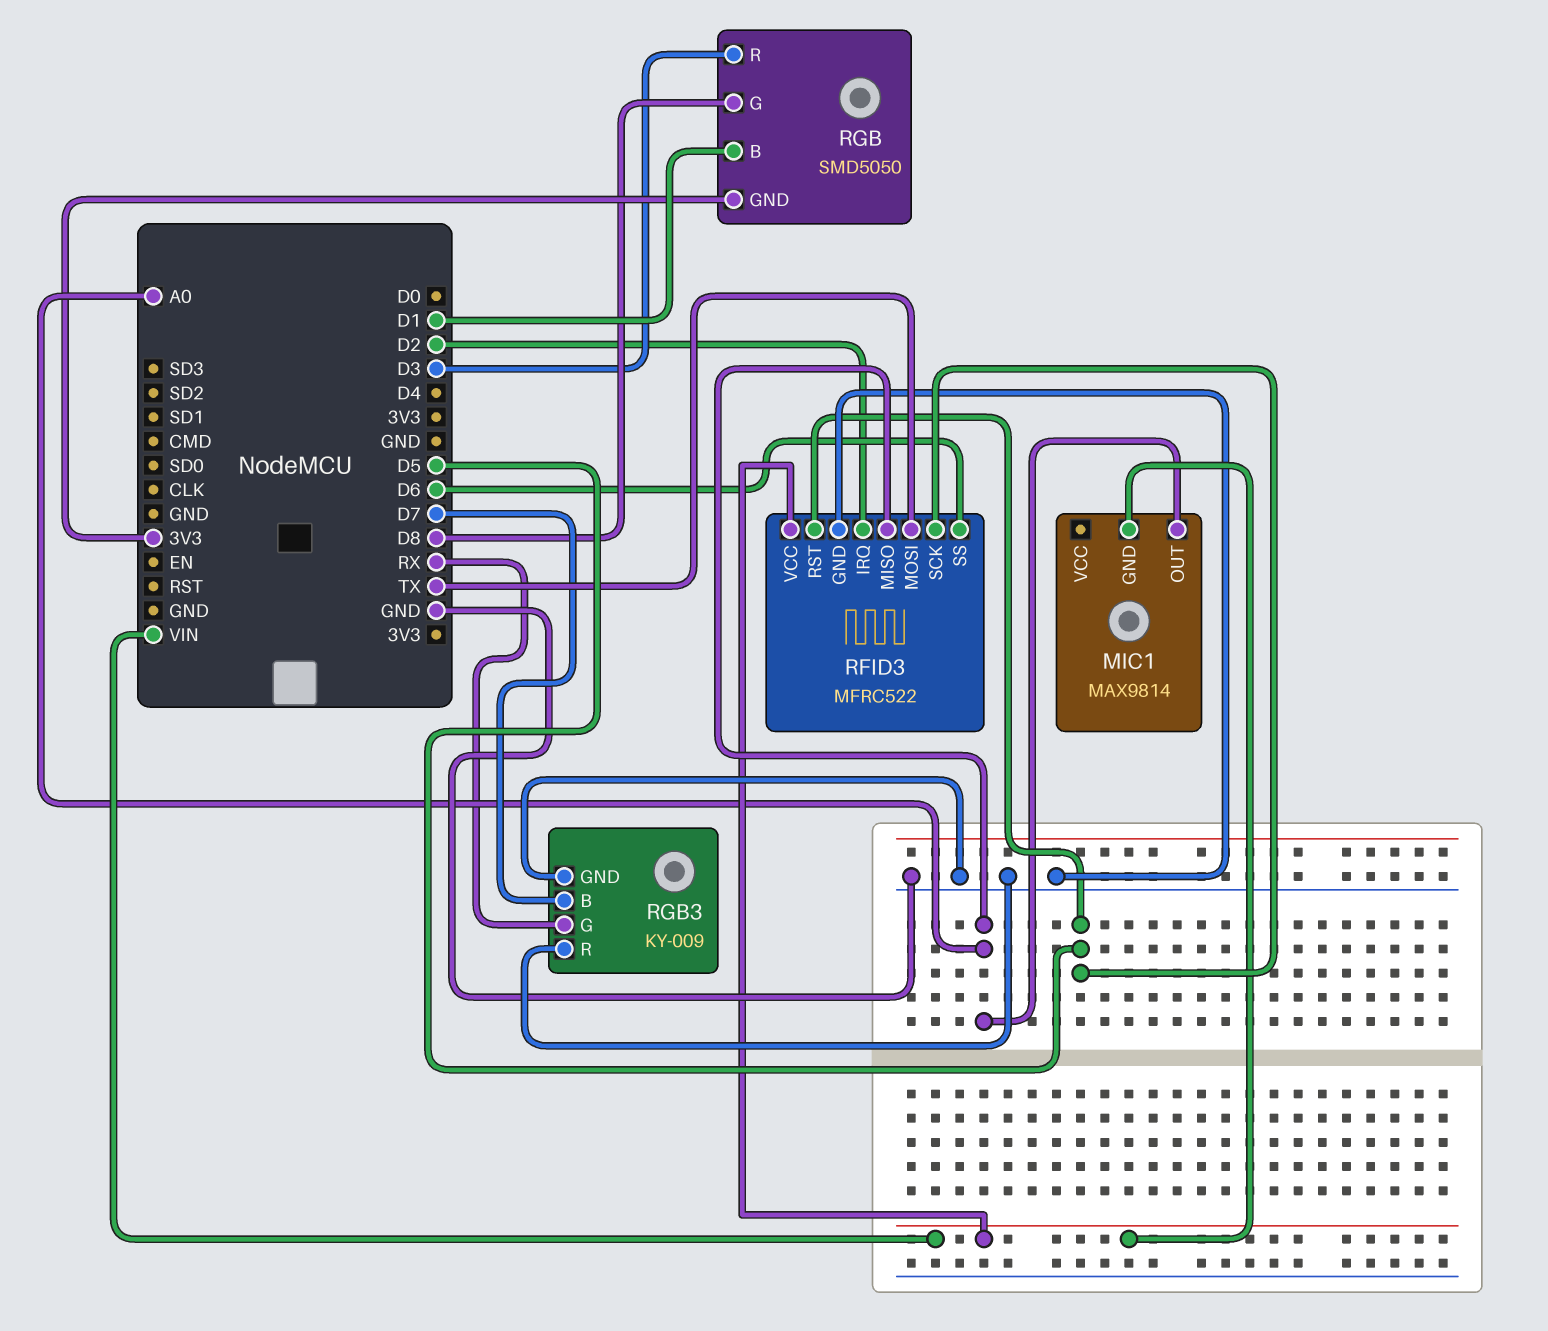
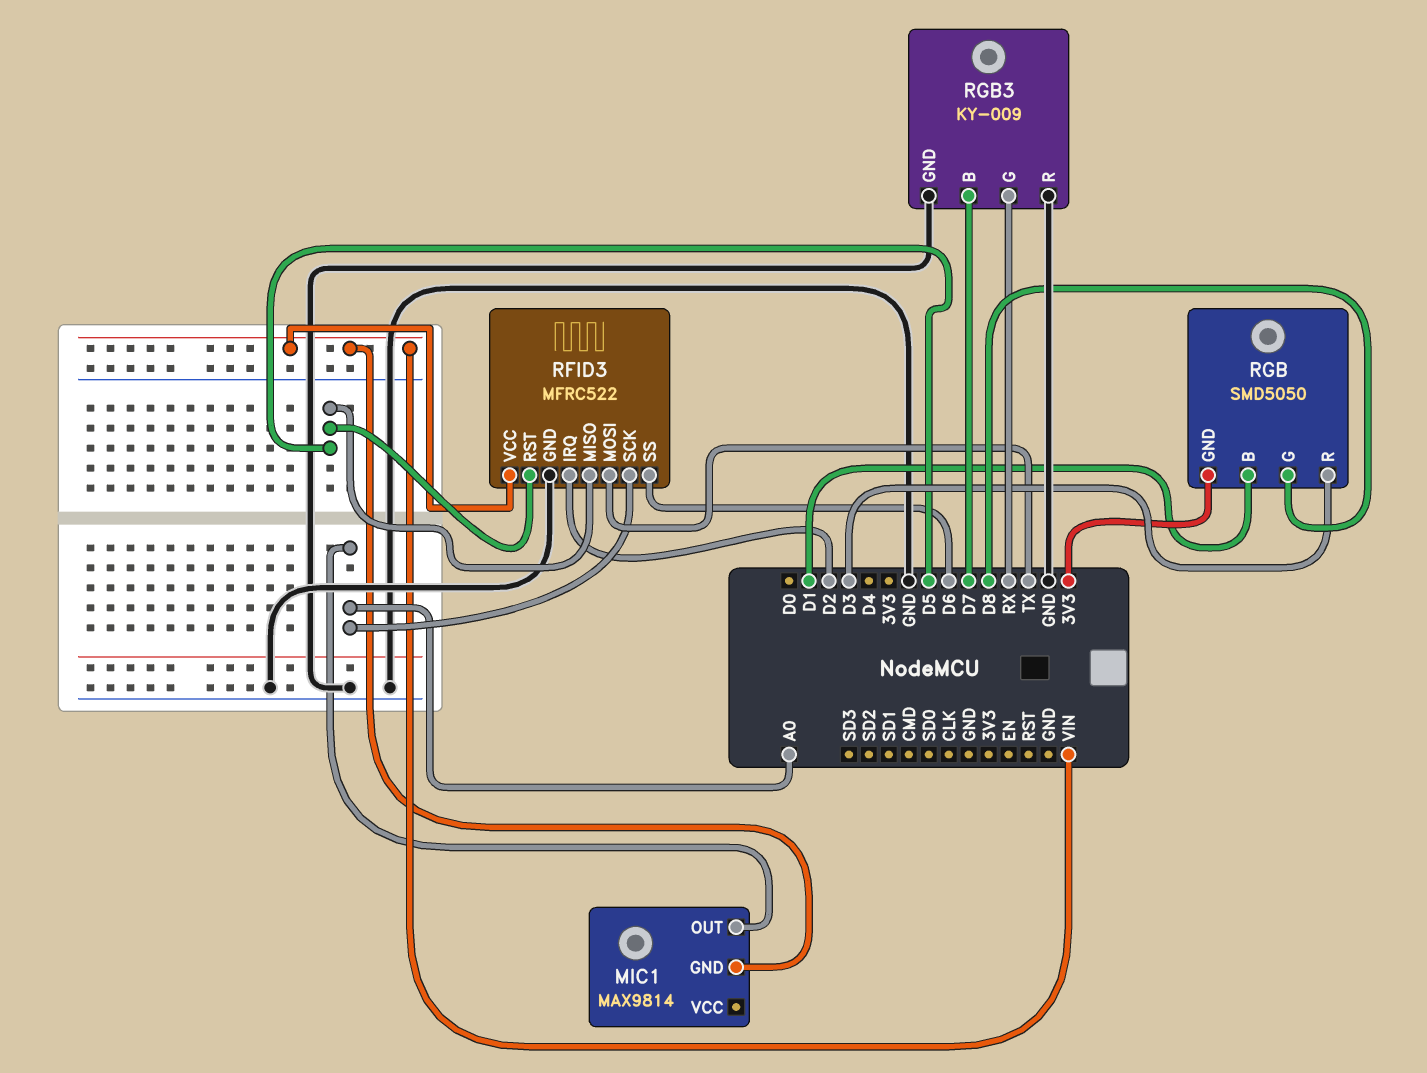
RFID3 pin MISO: A0 -> D5
RFID3 pin SCK: D5 -> A0

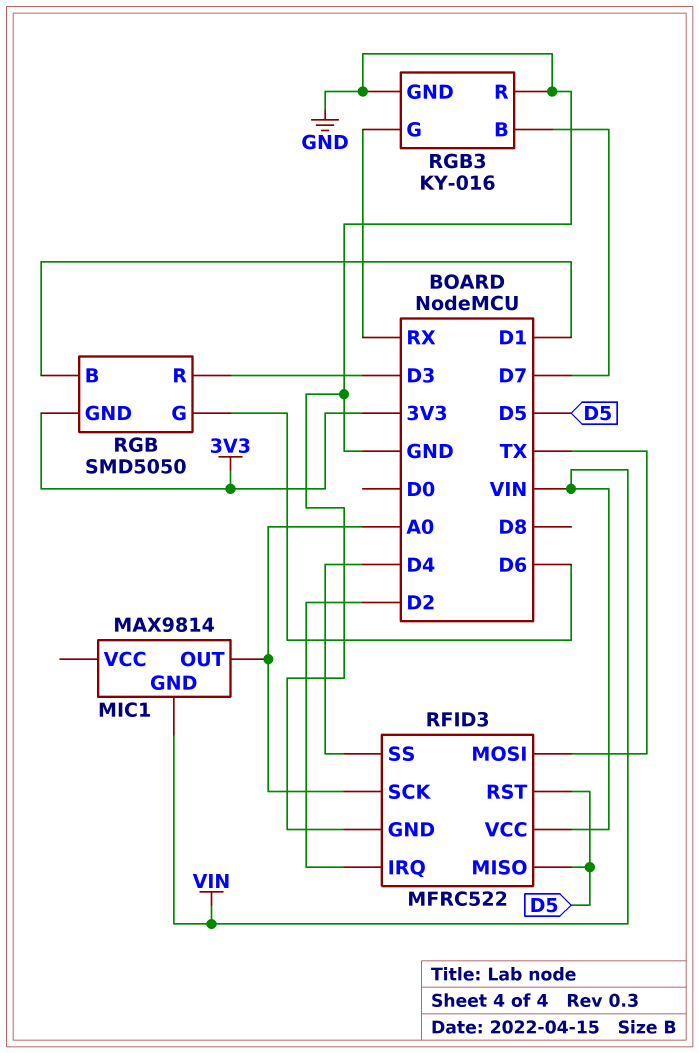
RFID3 pin SS: D6 -> D4
RGB pin G: D8 -> D6
RGB3: KY-009 -> KY-016

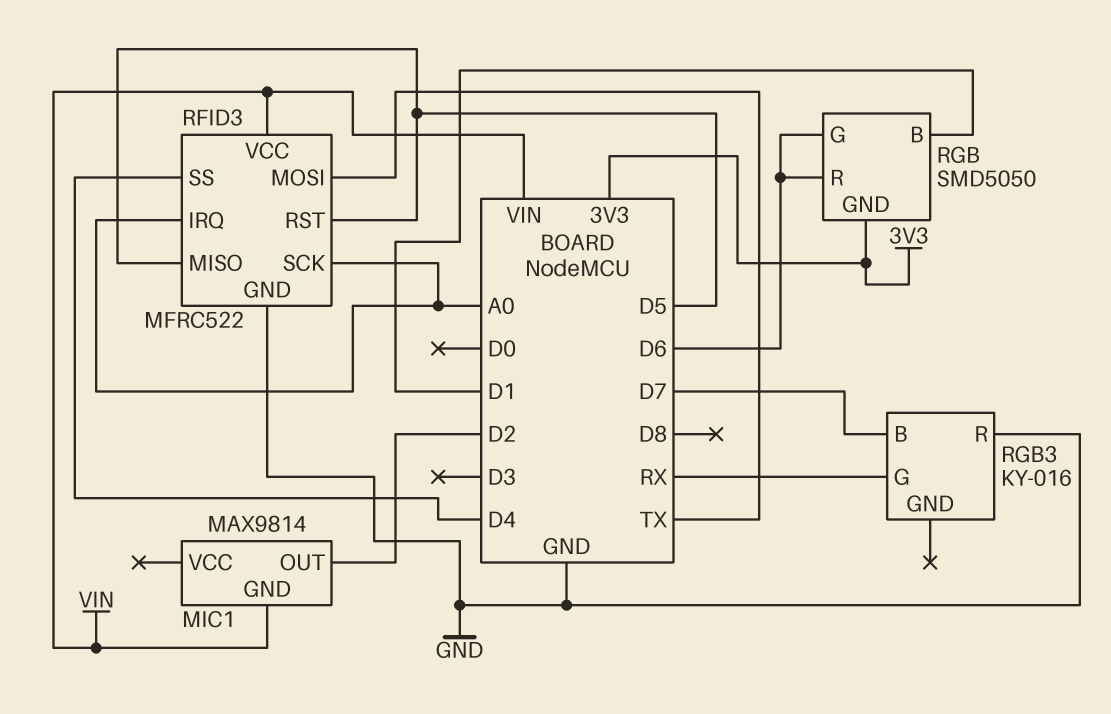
MIC1 pin OUT: A0 -> D2
RFID3 pin IRQ: D2 -> A0
RGB pin R: D3 -> D6
RGB3 pin GND: GND -> none

